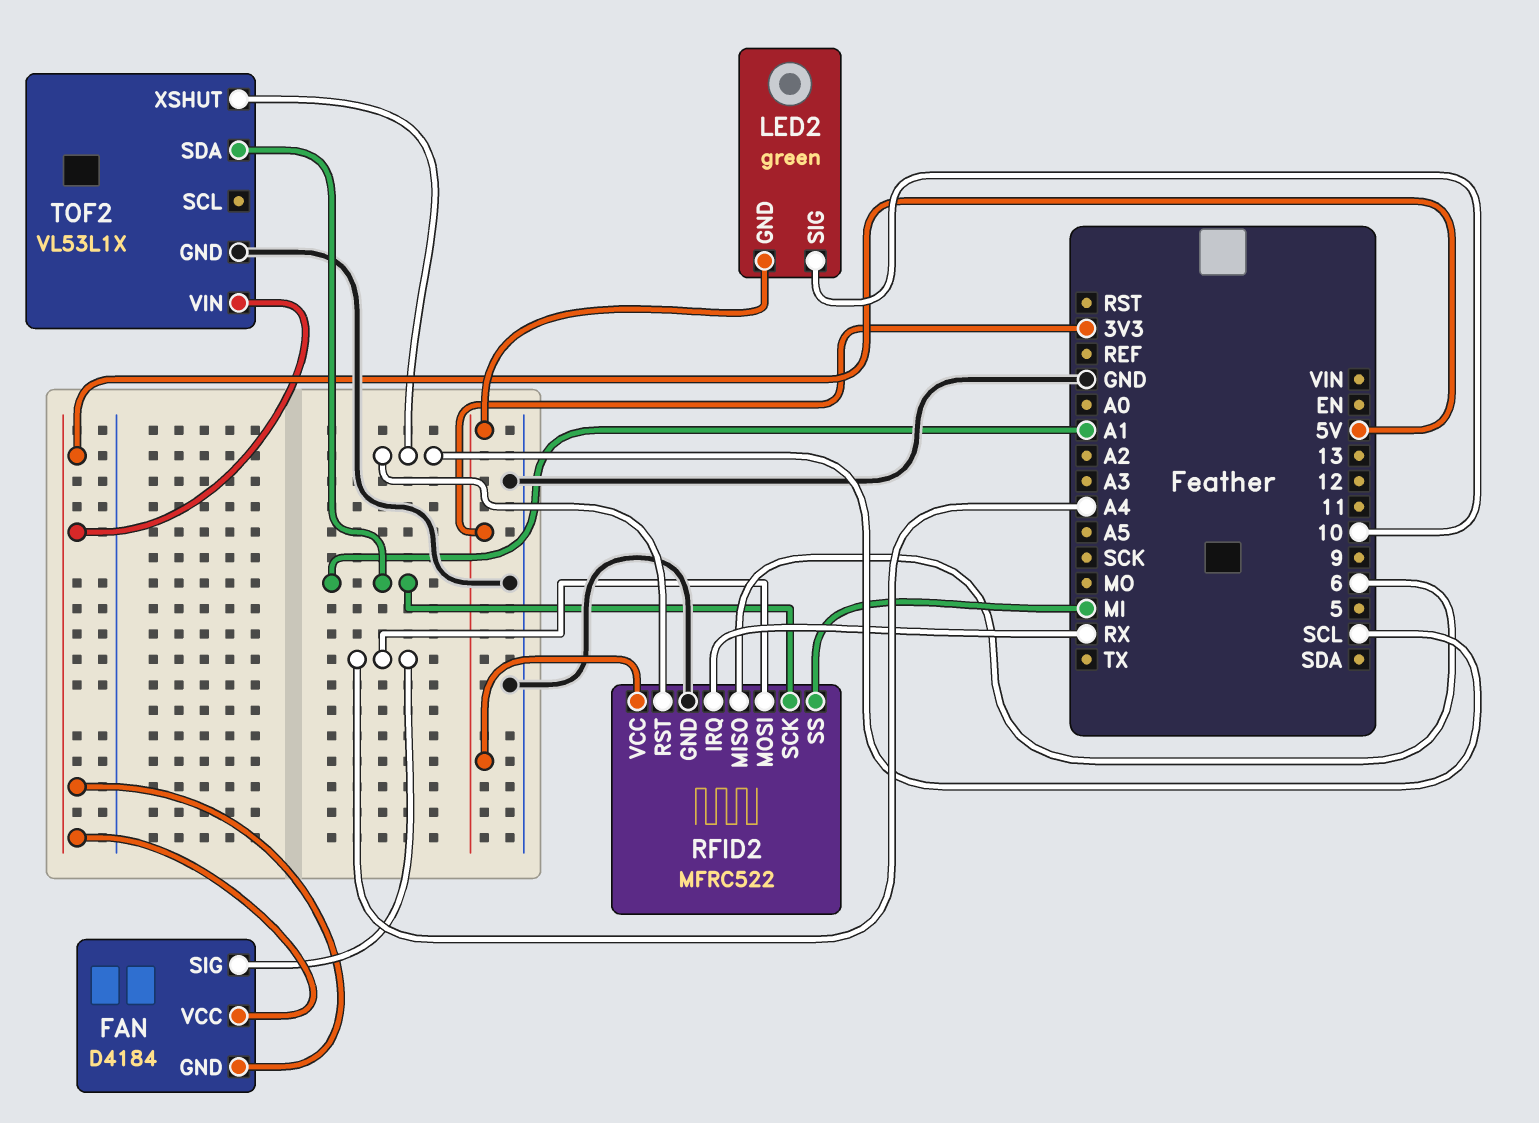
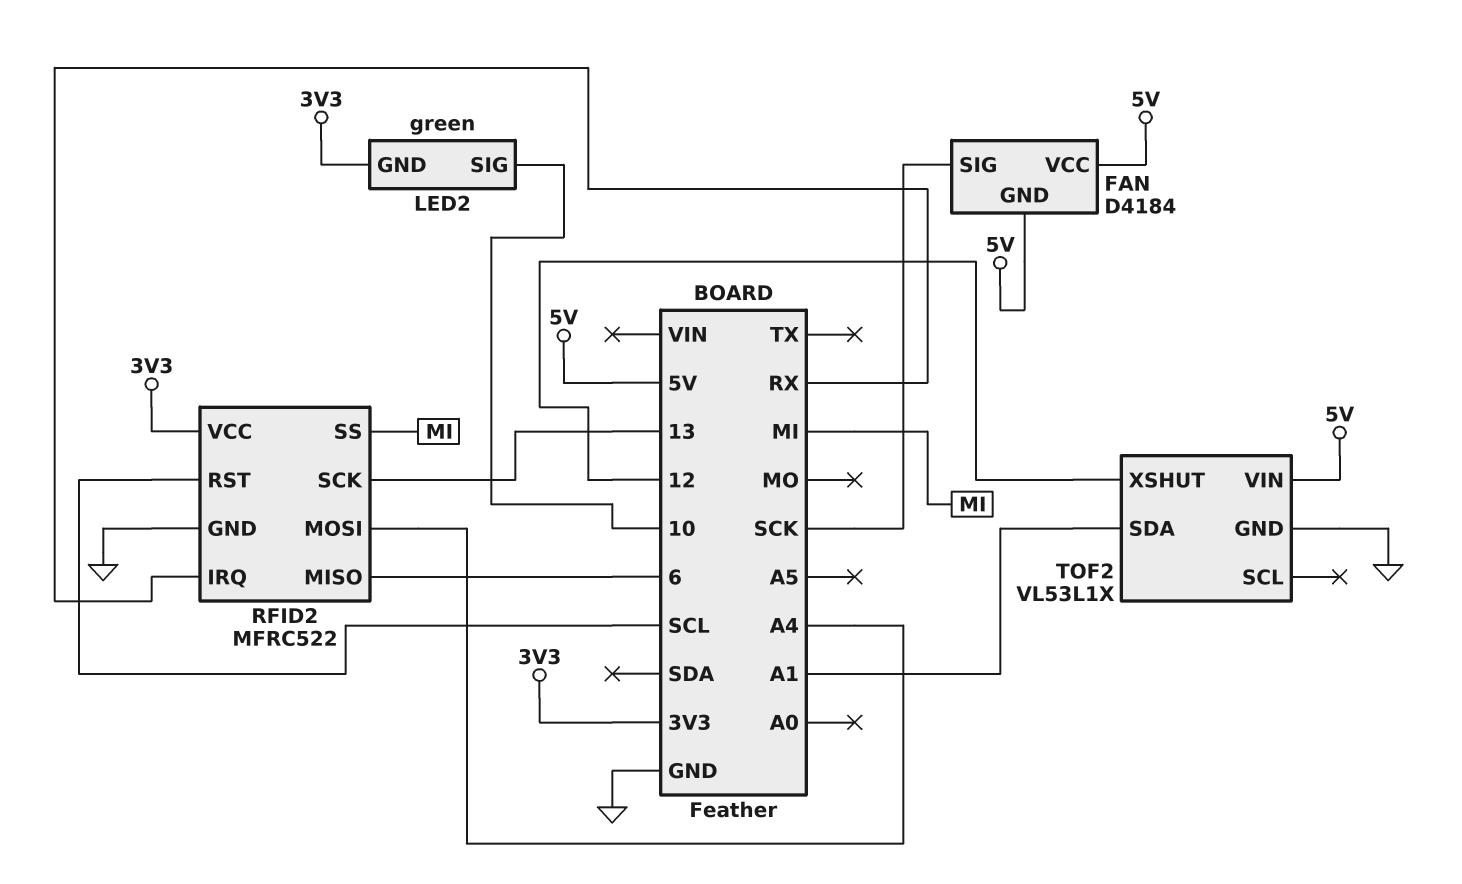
FAN pin SIG: A4 -> SCK
RFID2 pin SCK: A1 -> 13
TOF2 pin XSHUT: SCL -> 12

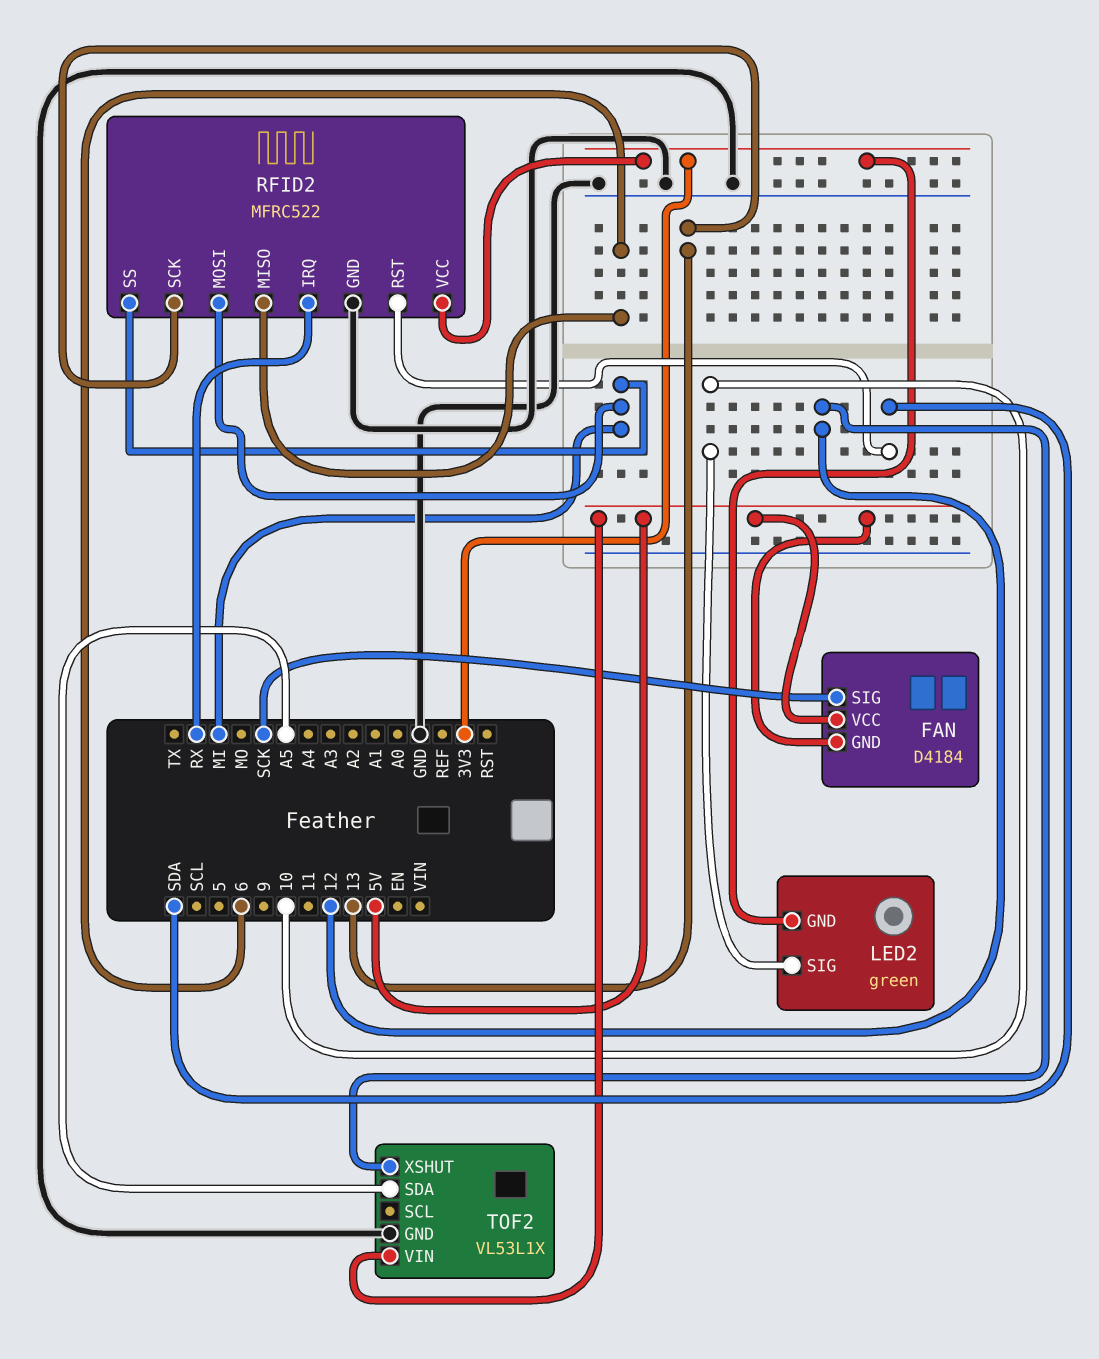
RFID2 pin MOSI: A4 -> MI
RFID2 pin RST: SCL -> SDA
TOF2 pin SDA: A1 -> A5

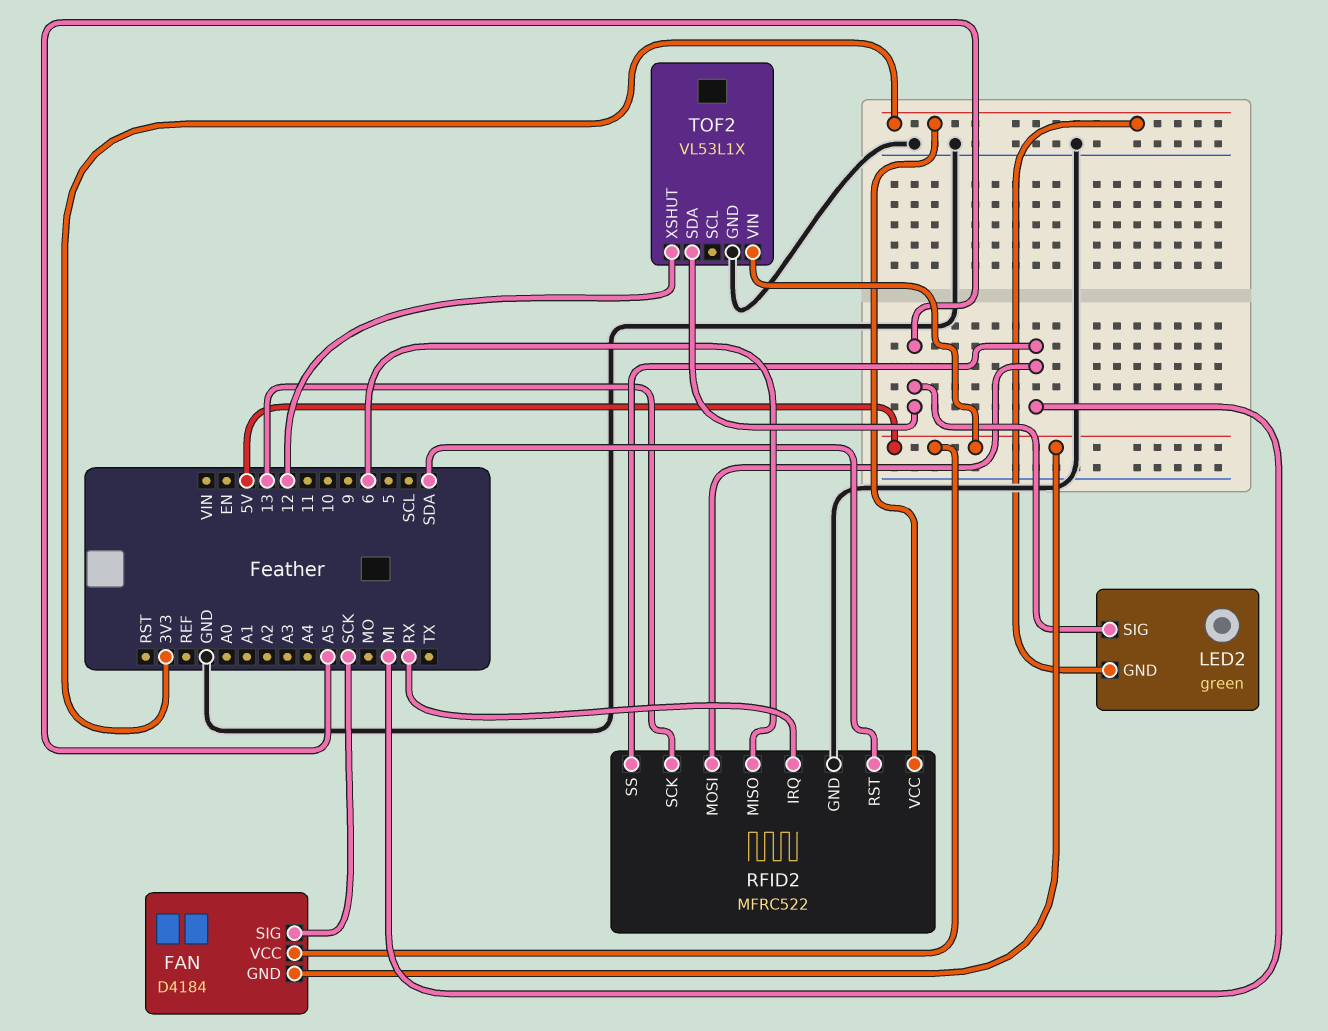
LED2 pin SIG: 10 -> A5

